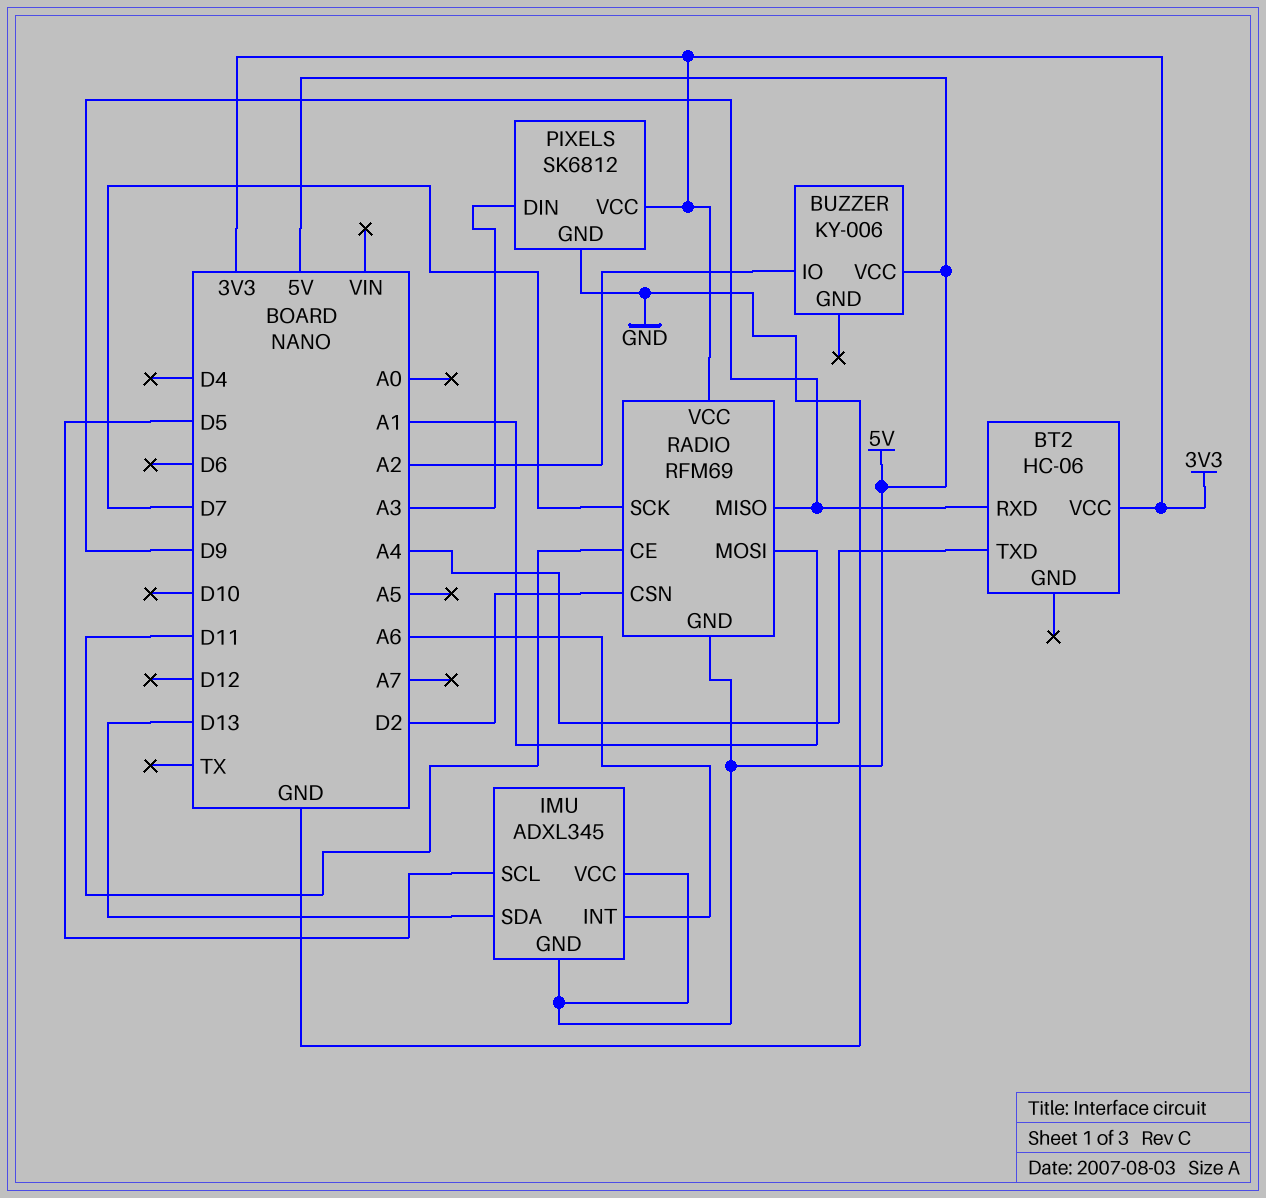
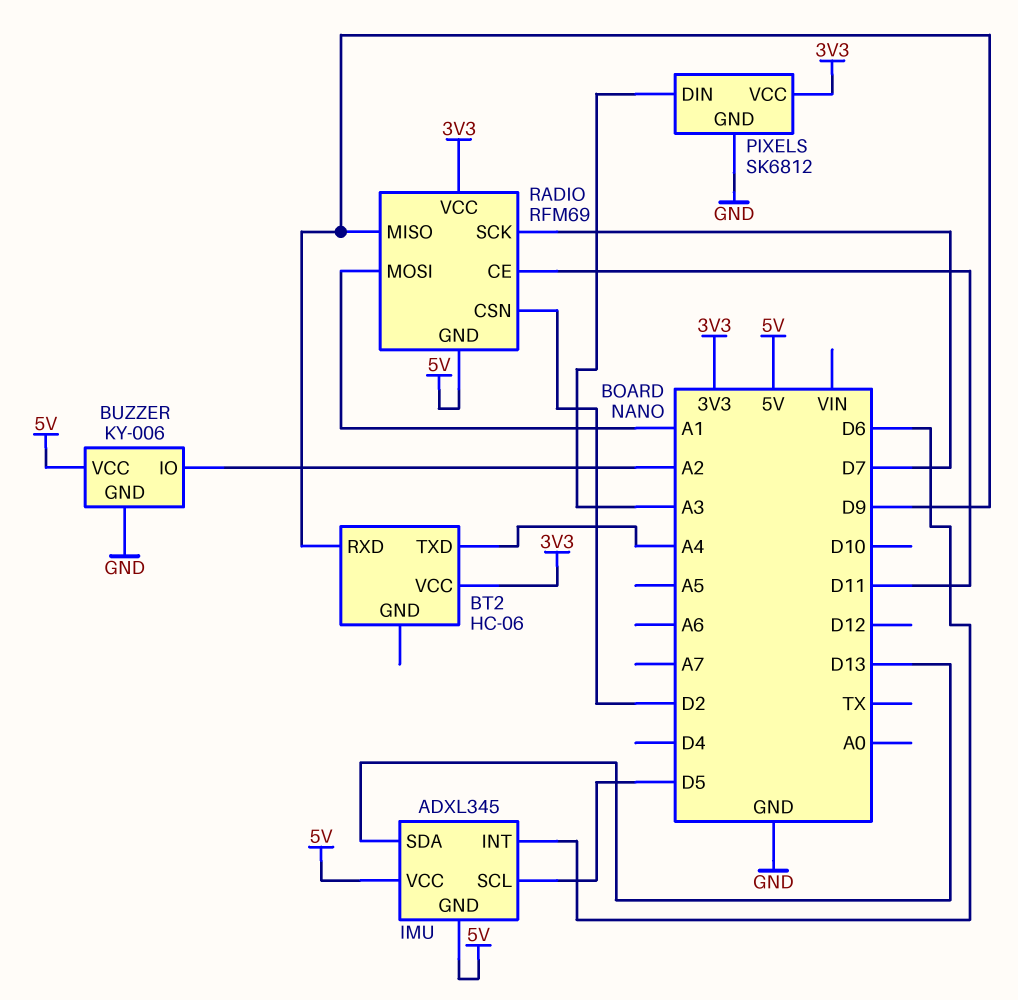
BUZZER pin GND: none -> GND
IMU pin INT: A6 -> D6

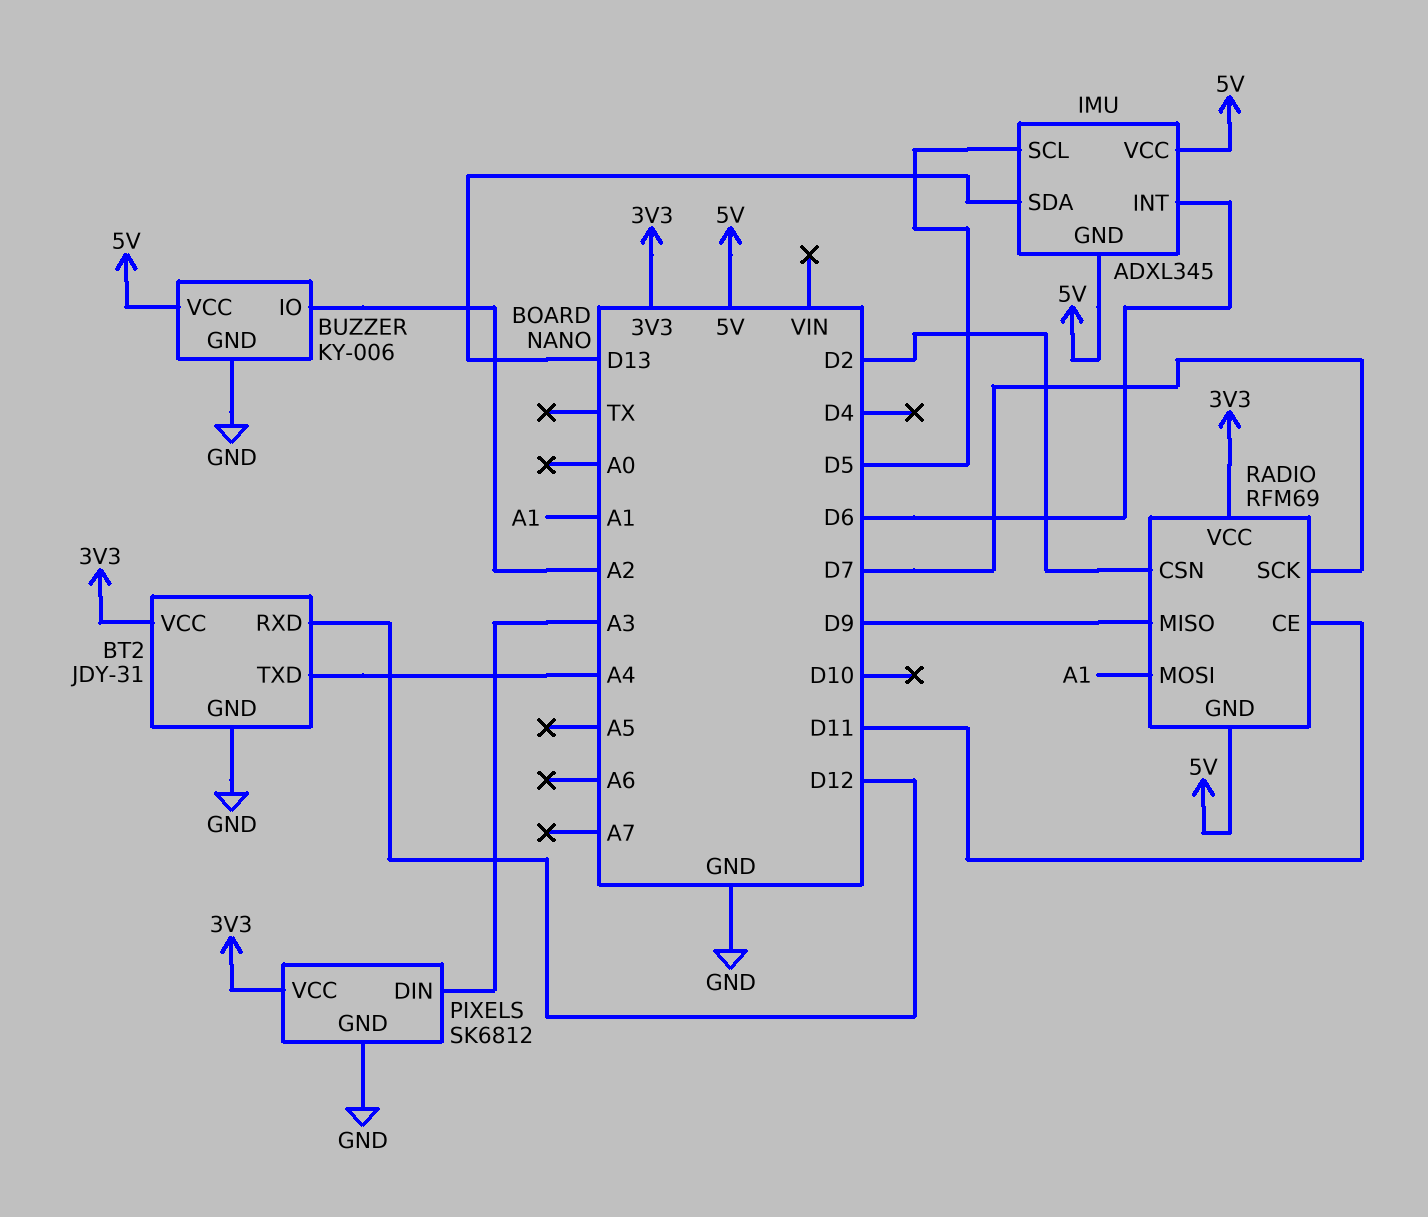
BT2: HC-06 -> JDY-31
BT2 pin GND: none -> GND
BT2 pin RXD: D9 -> D12

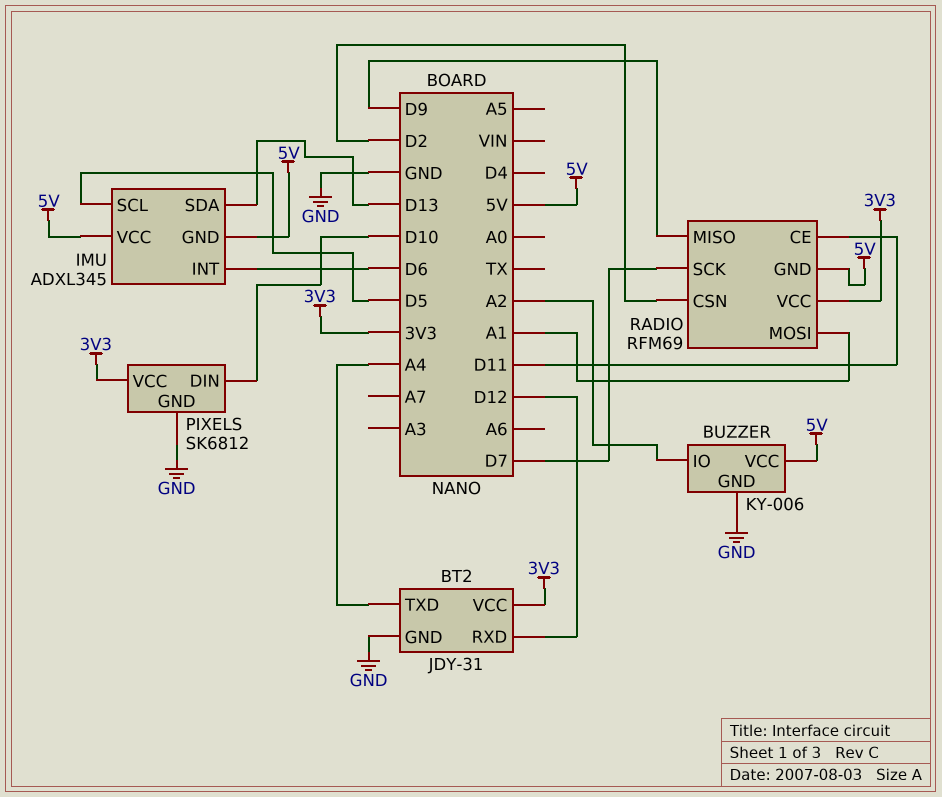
PIXELS pin DIN: A3 -> D10

